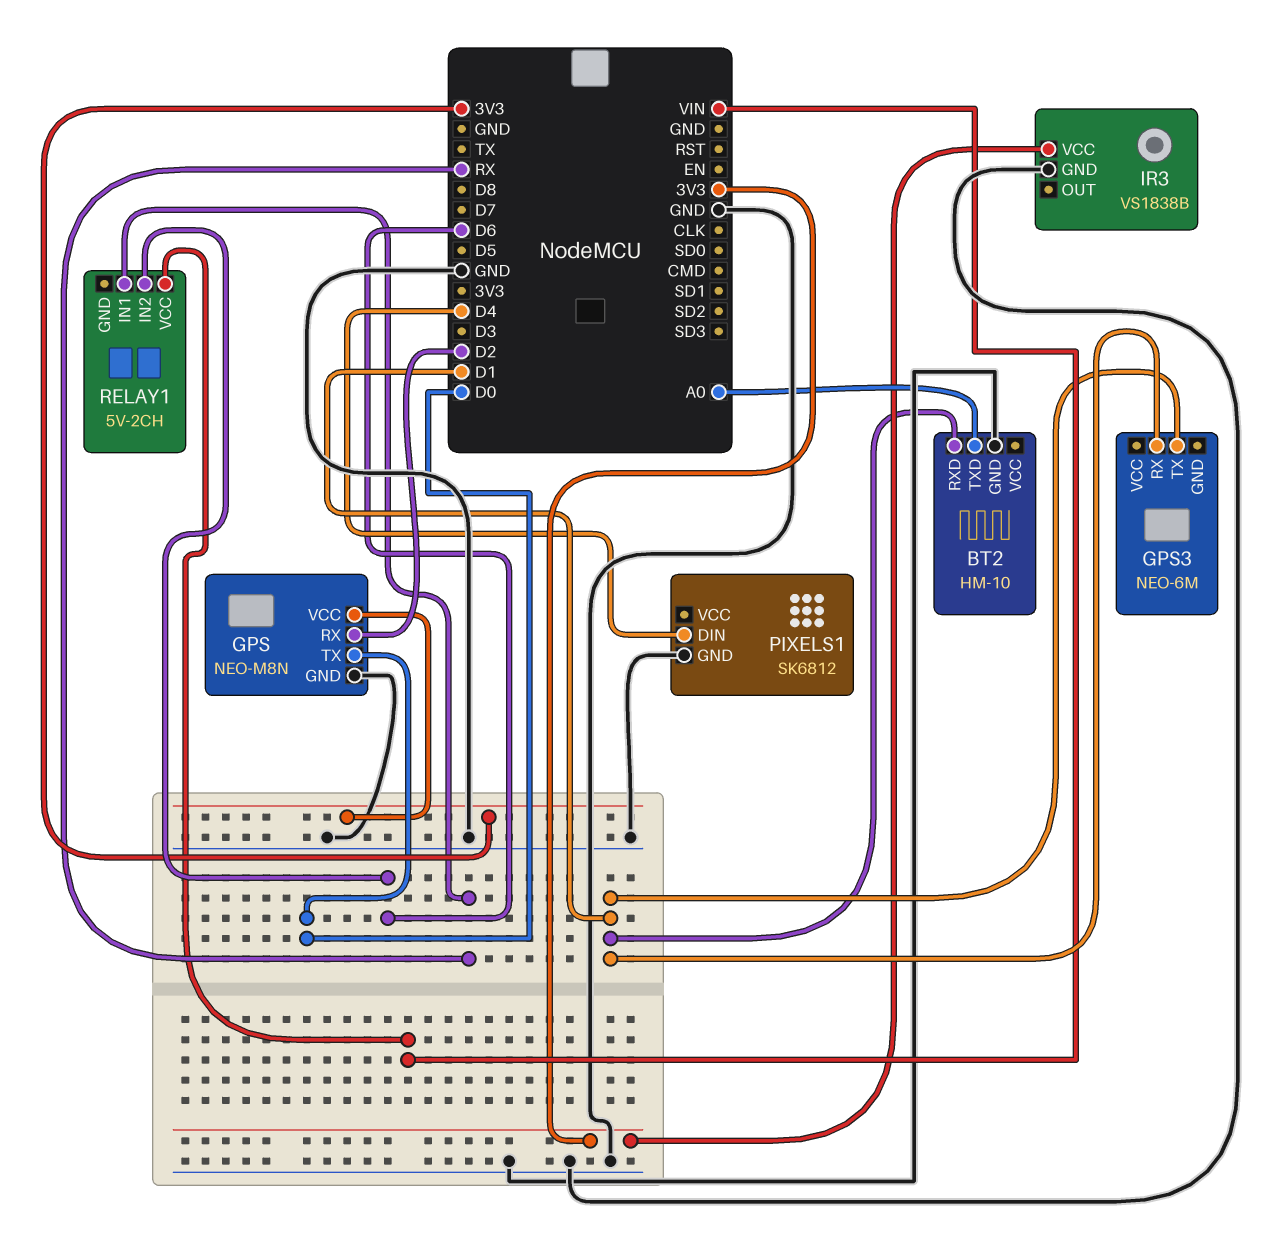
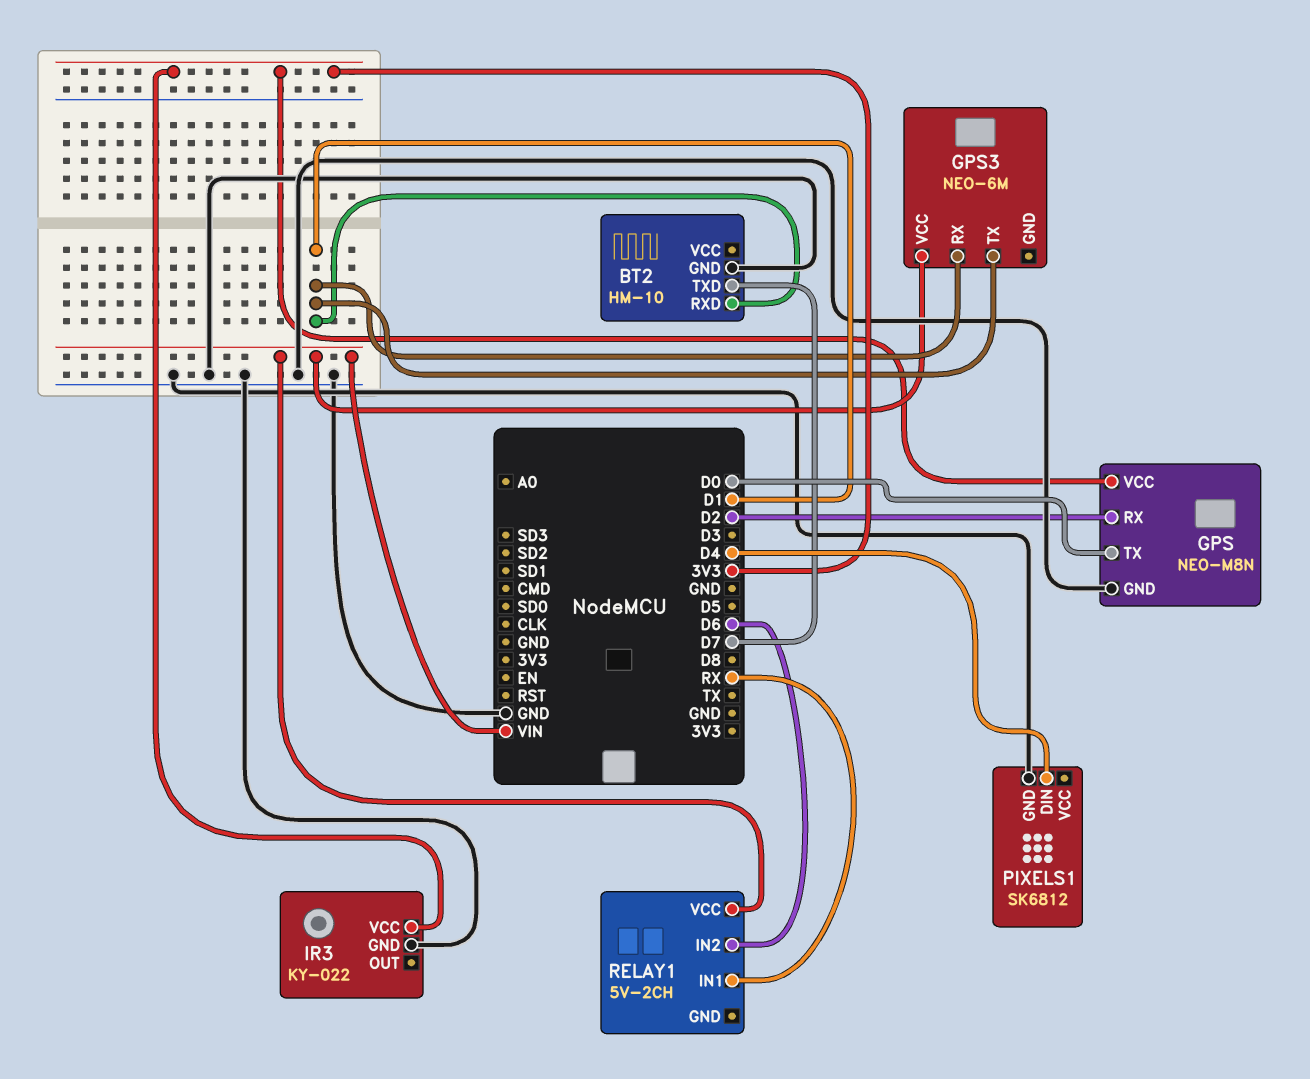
BT2 pin TXD: A0 -> D7
GPS3 pin VCC: none -> VIN
IR3: VS1838B -> KY-022

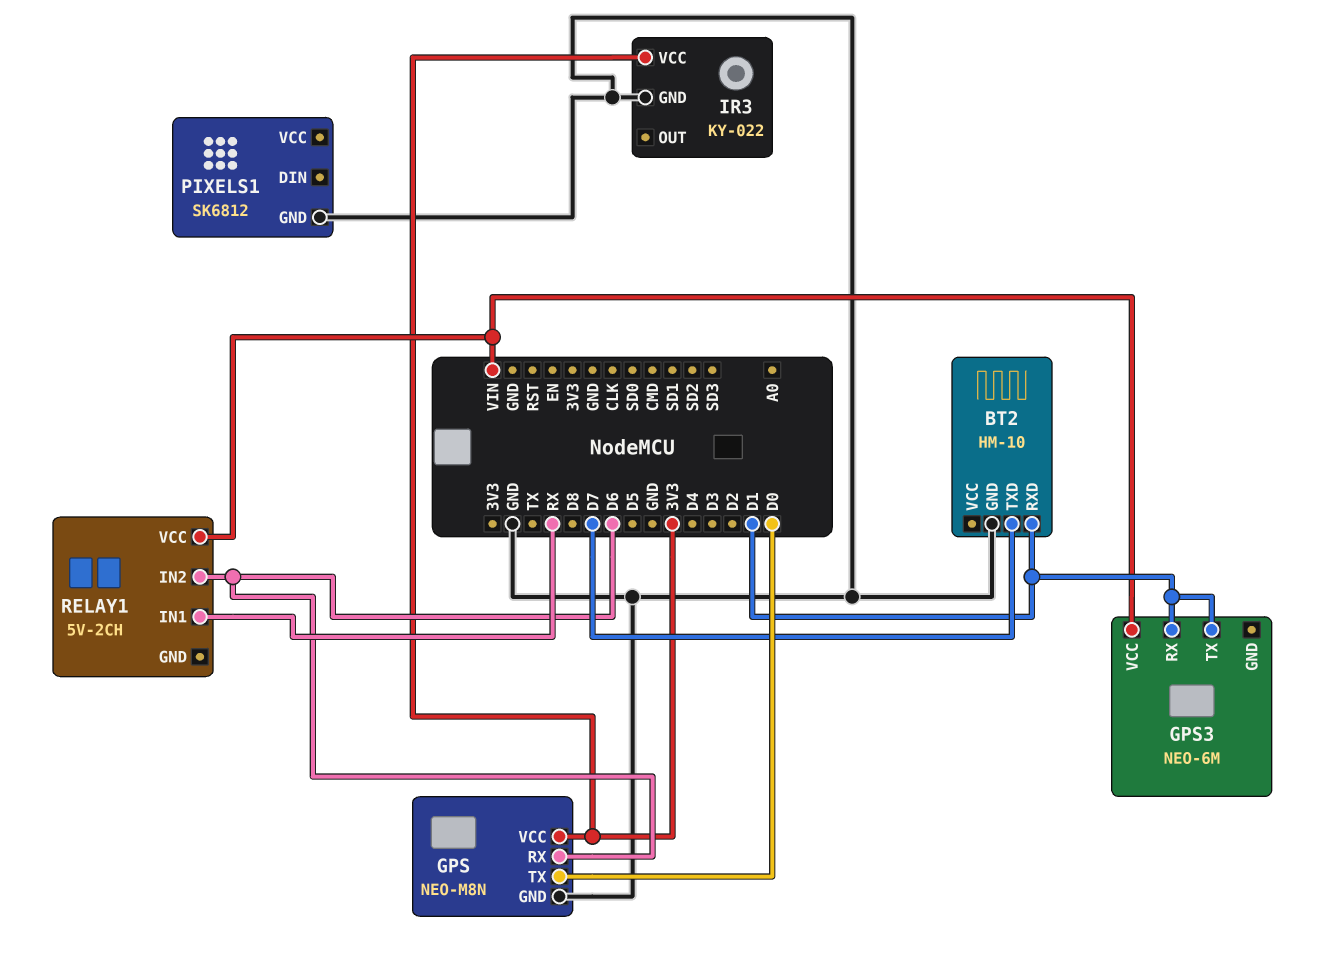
GPS pin RX: D2 -> D6
PIXELS1 pin DIN: D4 -> none

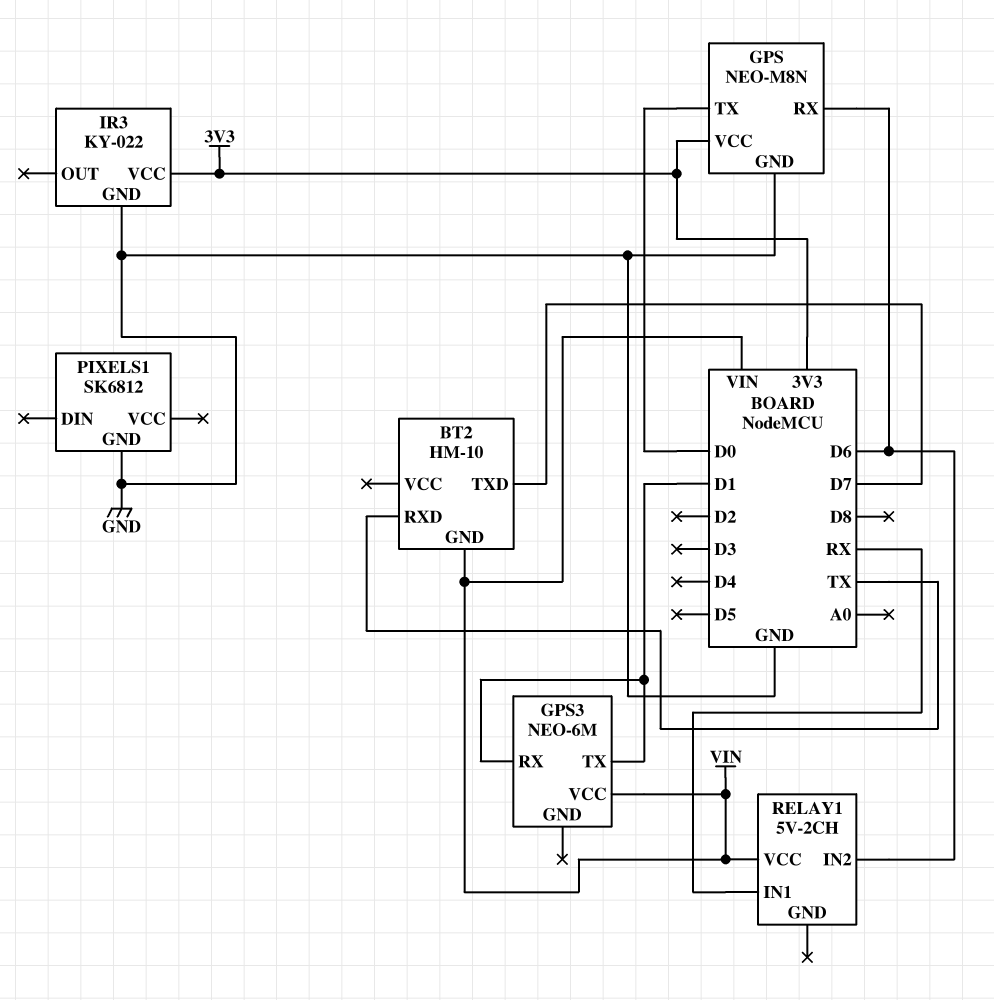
BT2 pin GND: GND -> VIN
BT2 pin RXD: D1 -> TX

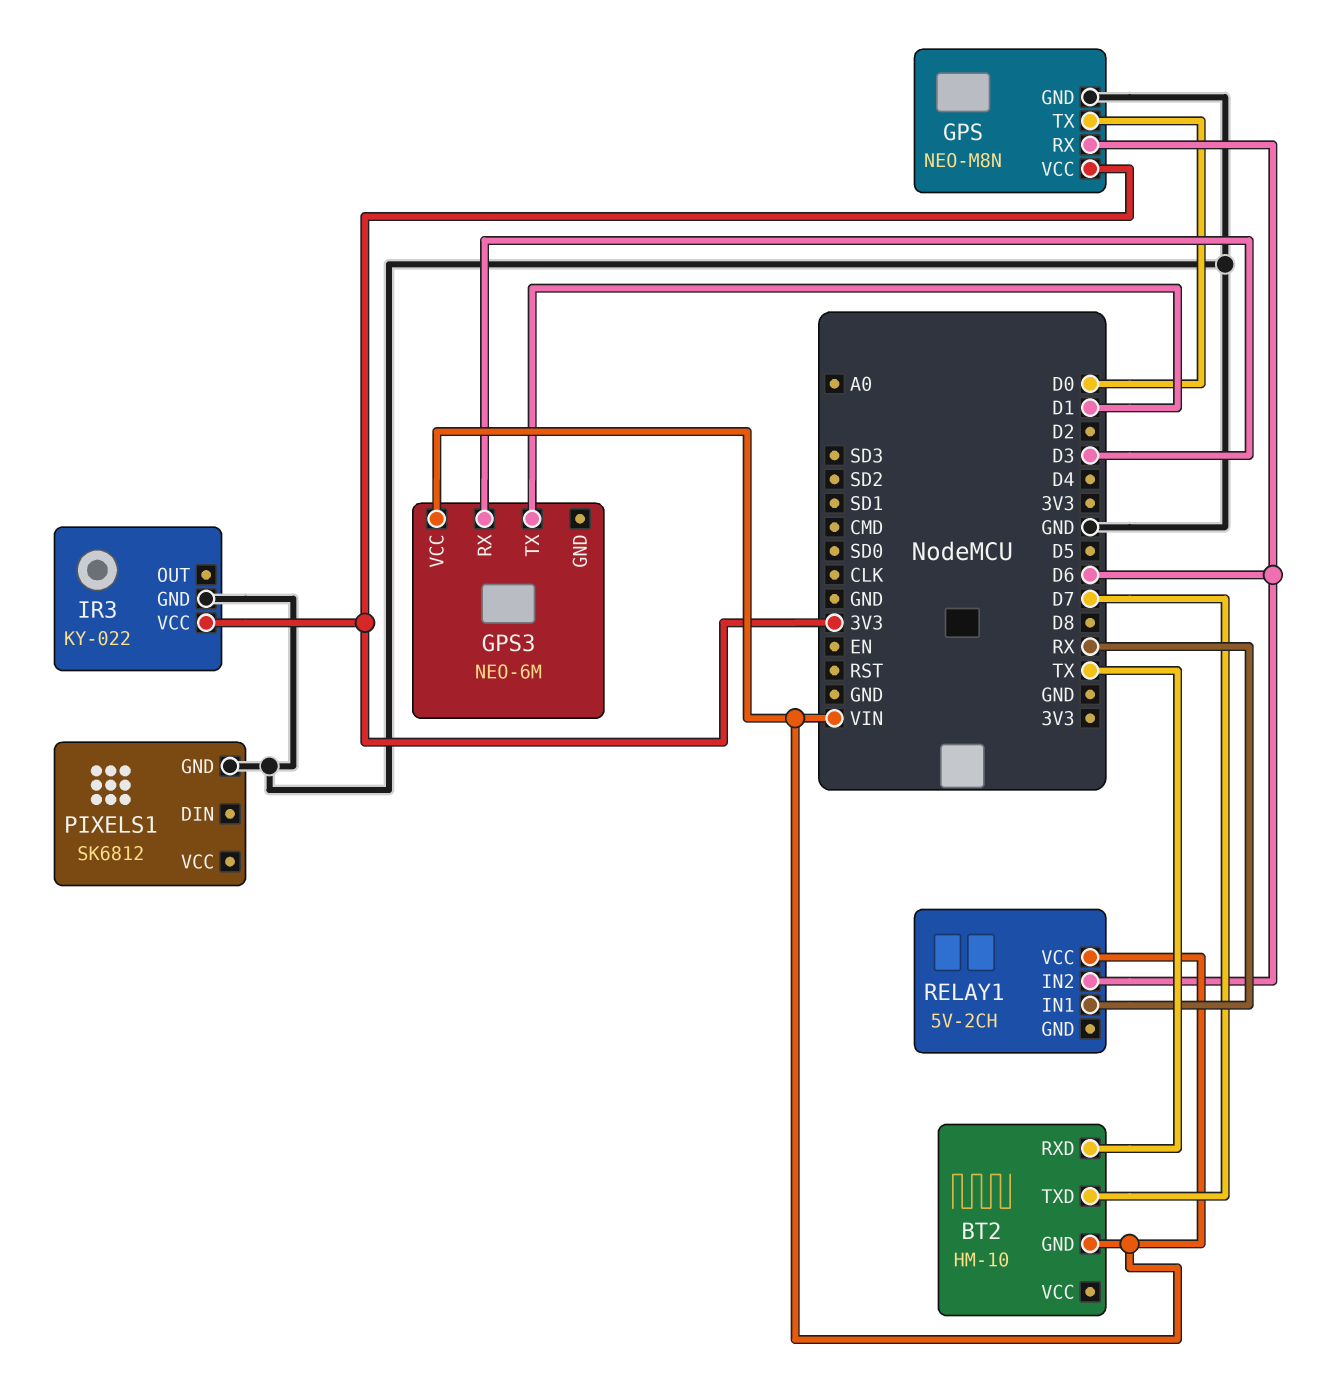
GPS3 pin RX: D1 -> D3

